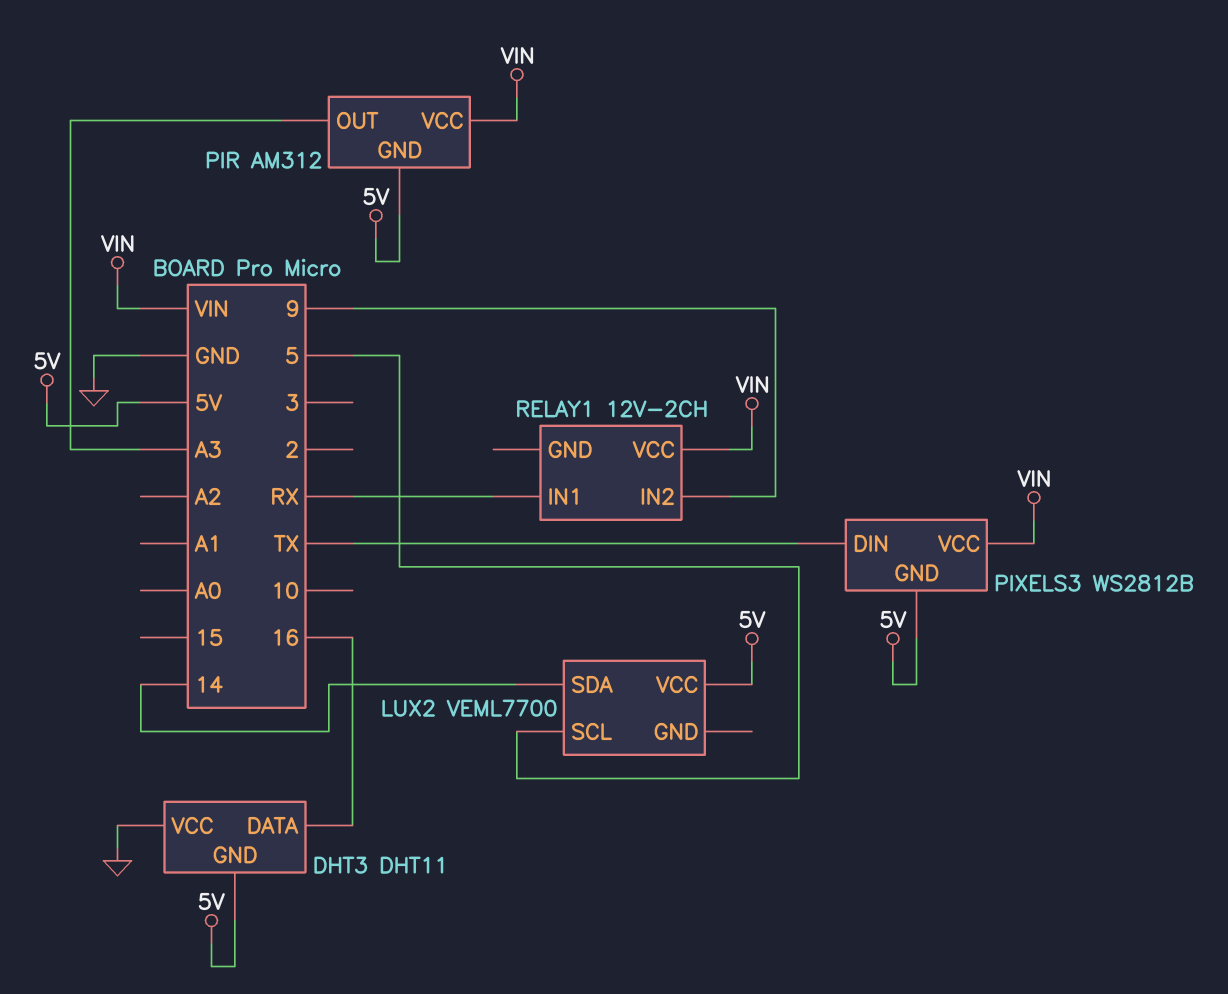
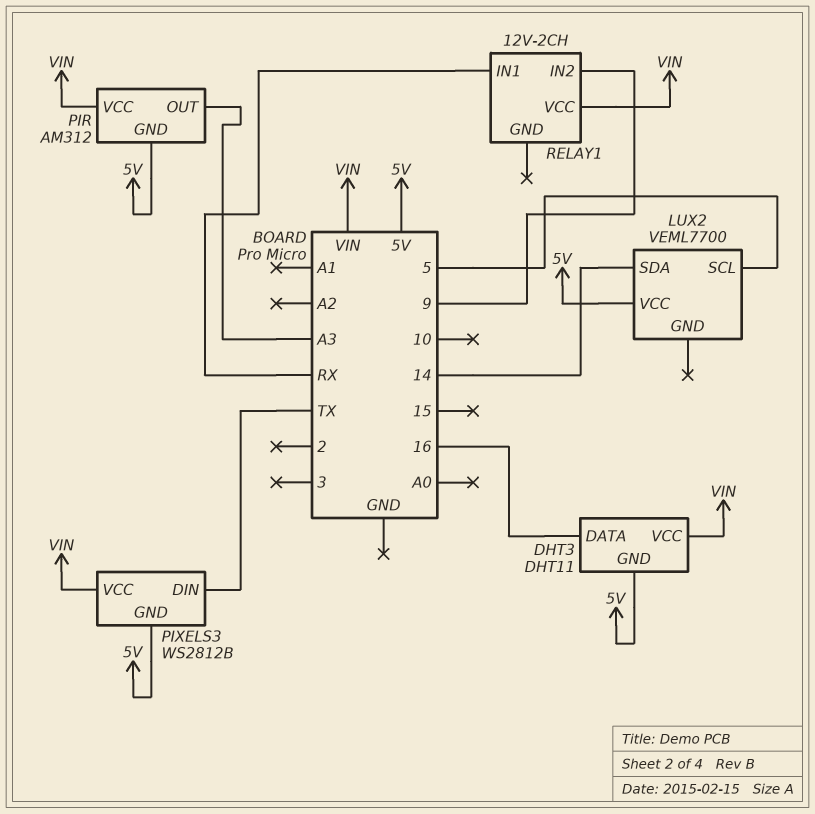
DHT3 pin VCC: GND -> VIN

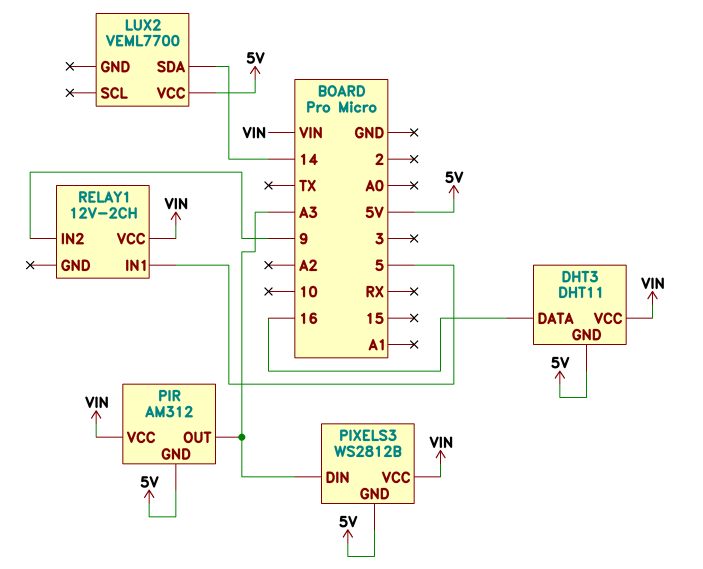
LUX2 pin SCL: 5 -> none
PIXELS3 pin DIN: TX -> A3
RELAY1 pin IN1: RX -> 5

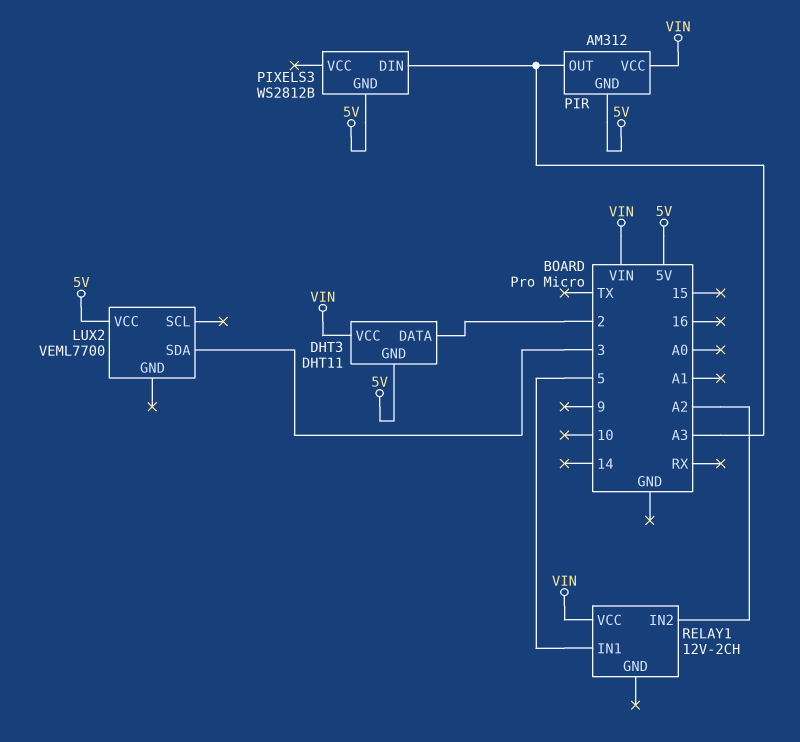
DHT3 pin DATA: 16 -> 2
LUX2 pin SDA: 14 -> 3
PIXELS3 pin VCC: VIN -> none
RELAY1 pin IN2: 9 -> A2

